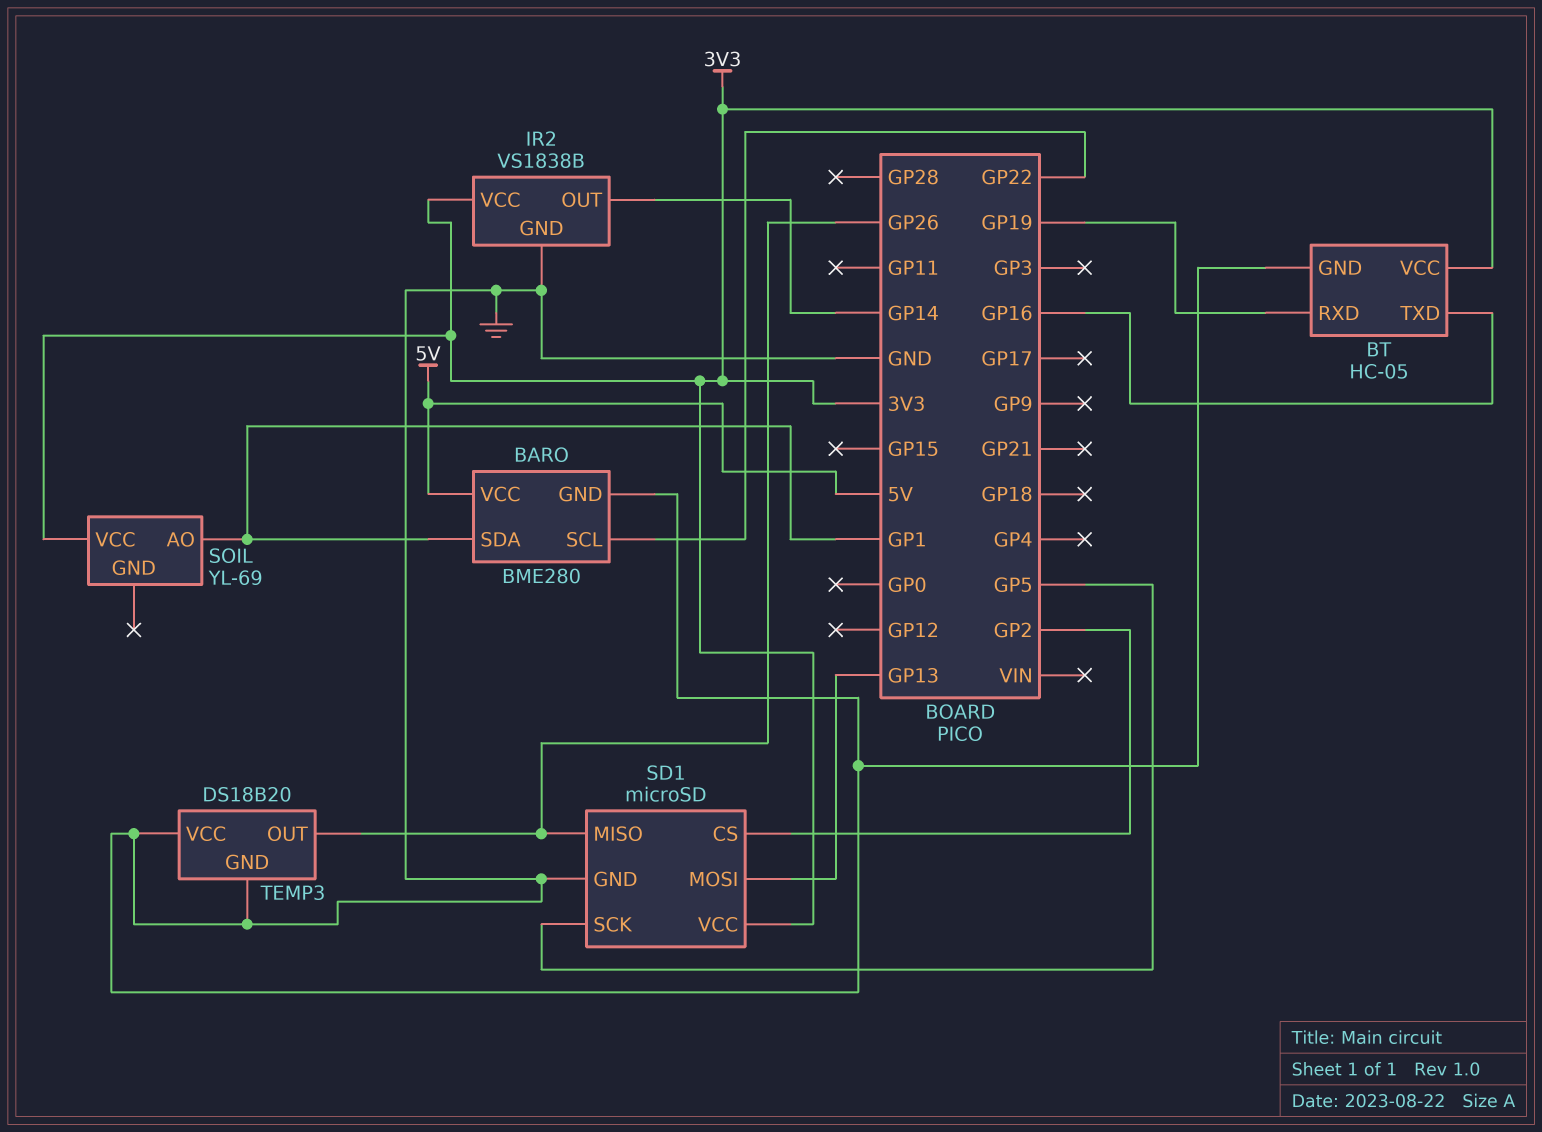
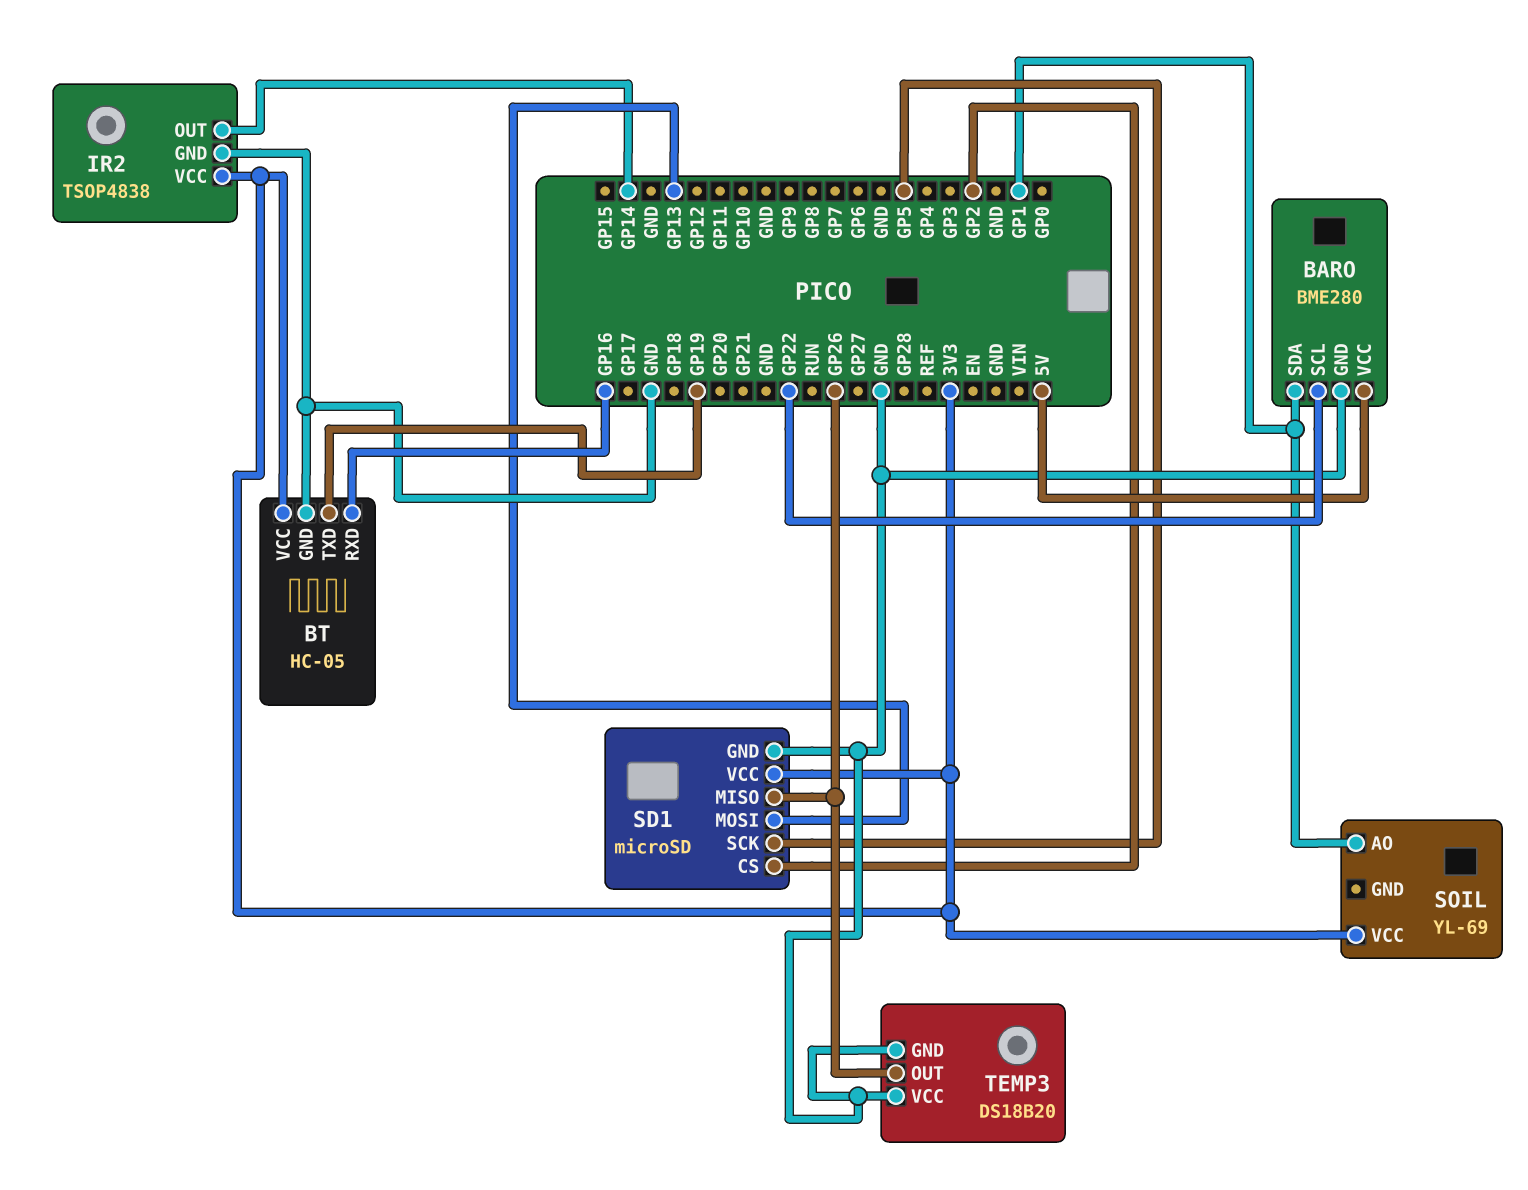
BT pin RXD: GP19 -> GP16
BT pin TXD: GP16 -> GP19
IR2: VS1838B -> TSOP4838

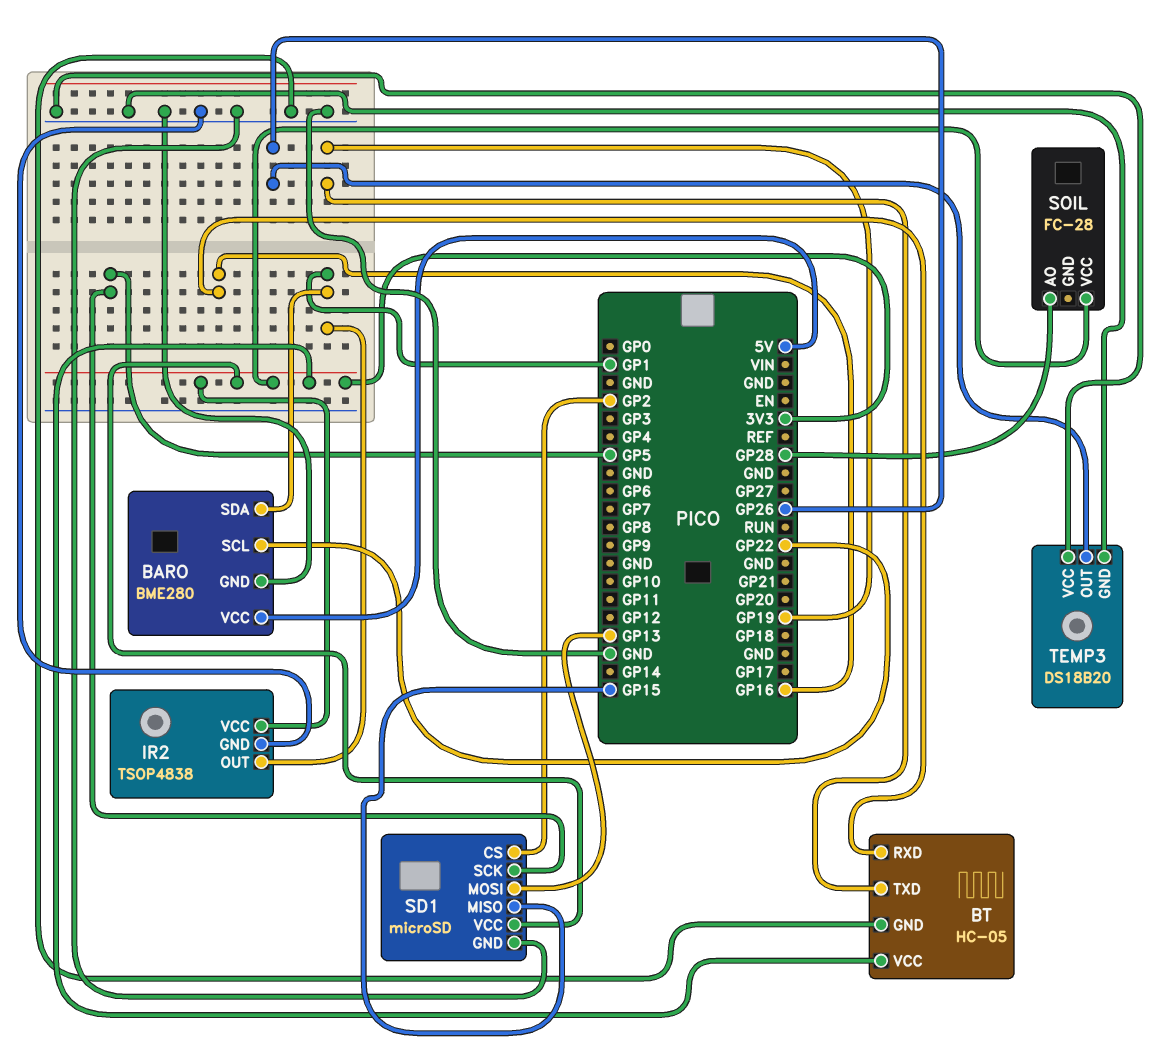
IR2 pin OUT: GP14 -> GP1
SD1 pin MISO: GP26 -> GP15
SOIL: YL-69 -> FC-28
SOIL pin AO: GP1 -> GP28

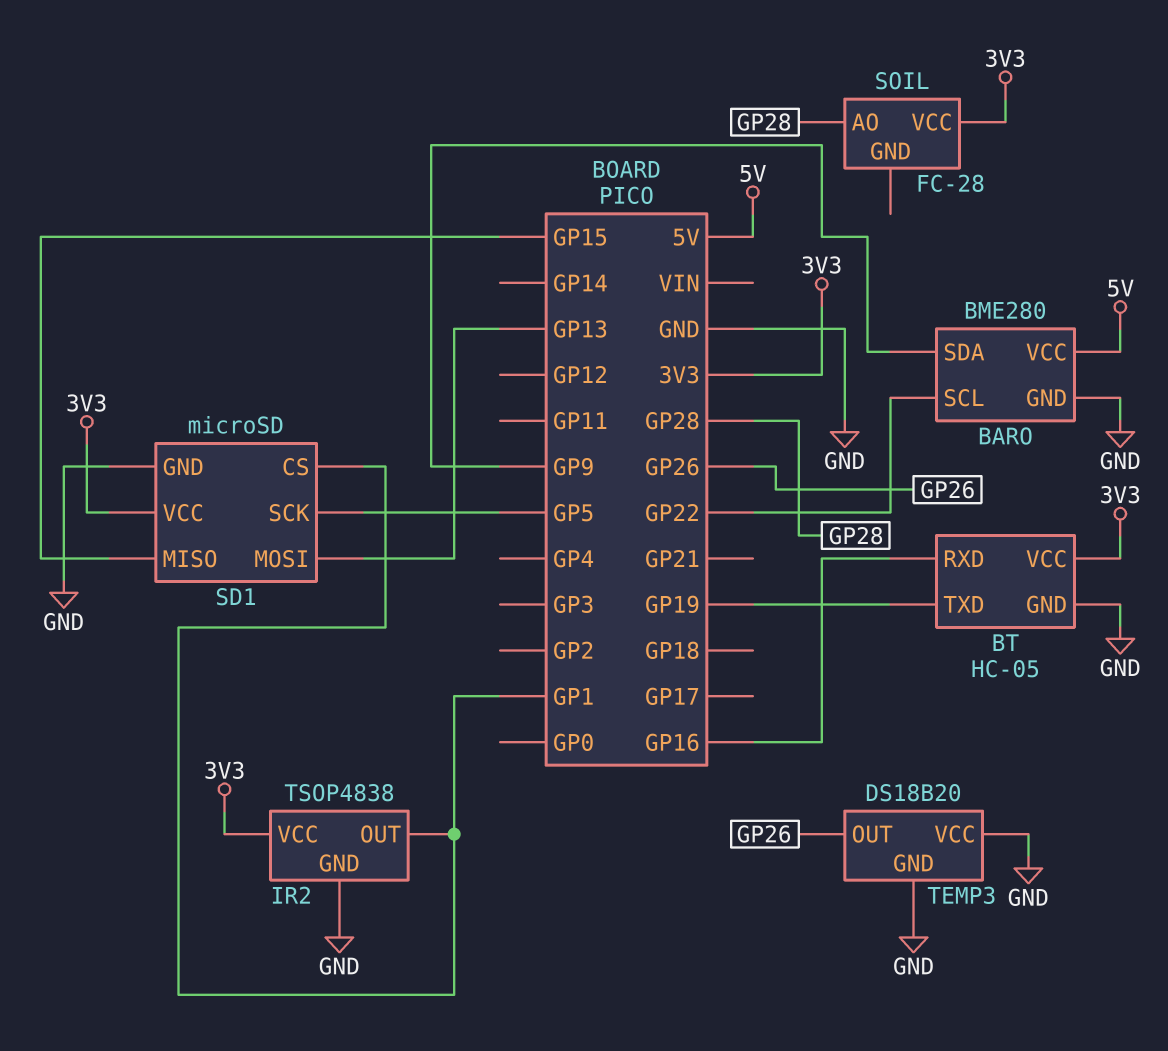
BARO pin SDA: GP1 -> GP9
SD1 pin CS: GP2 -> GP1

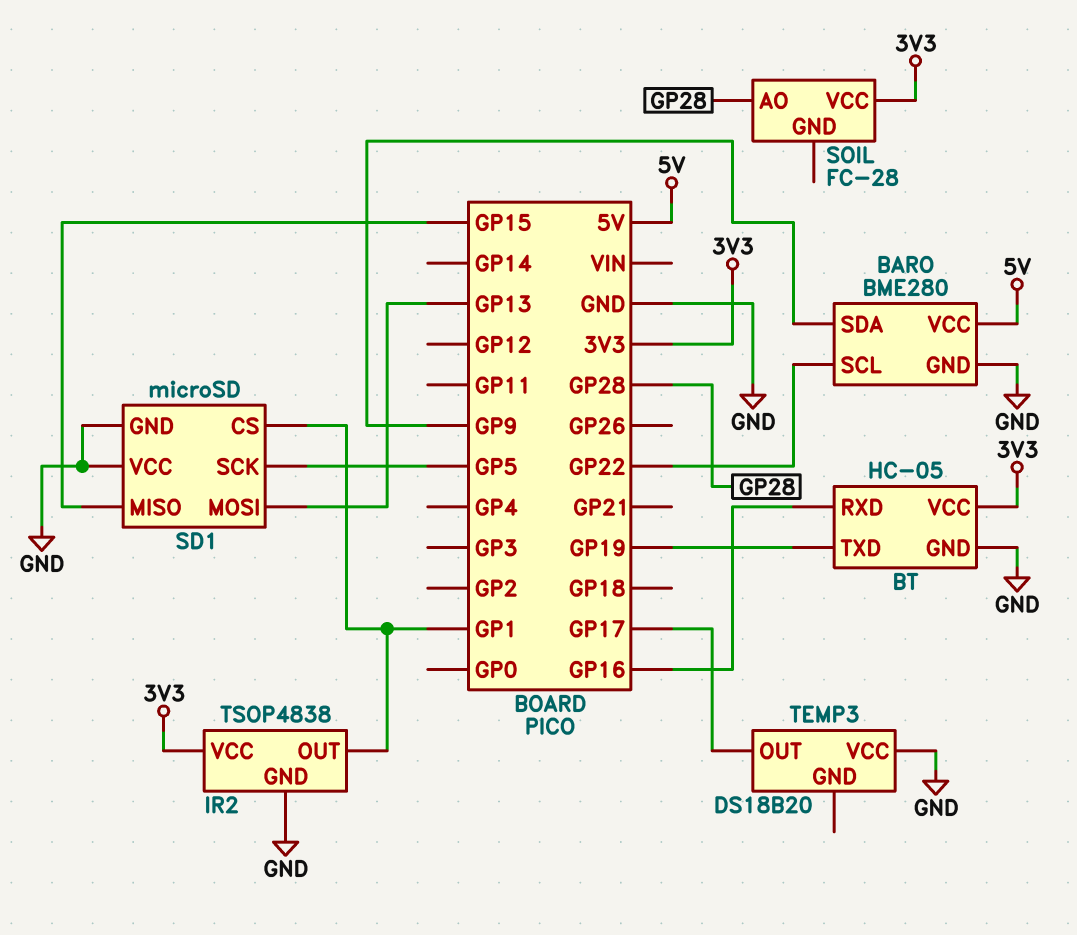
SD1 pin VCC: 3V3 -> GND
TEMP3 pin GND: GND -> none
TEMP3 pin OUT: GP26 -> GP17

